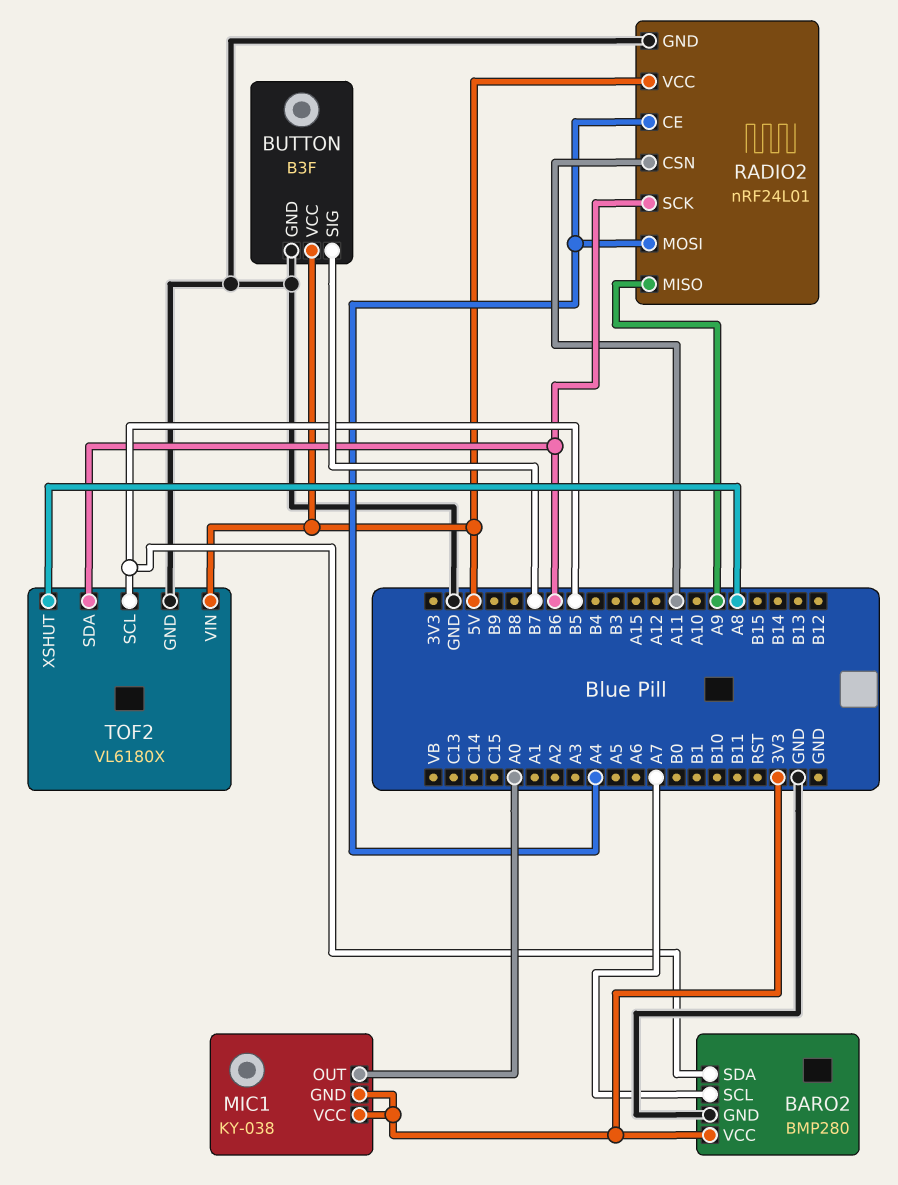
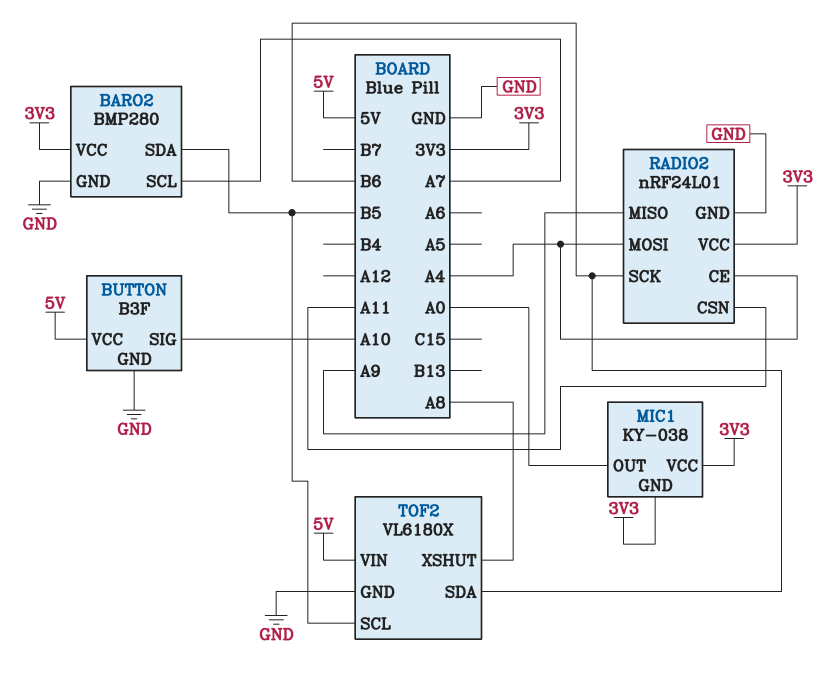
BUTTON pin SIG: B7 -> A10
RADIO2 pin VCC: 5V -> 3V3

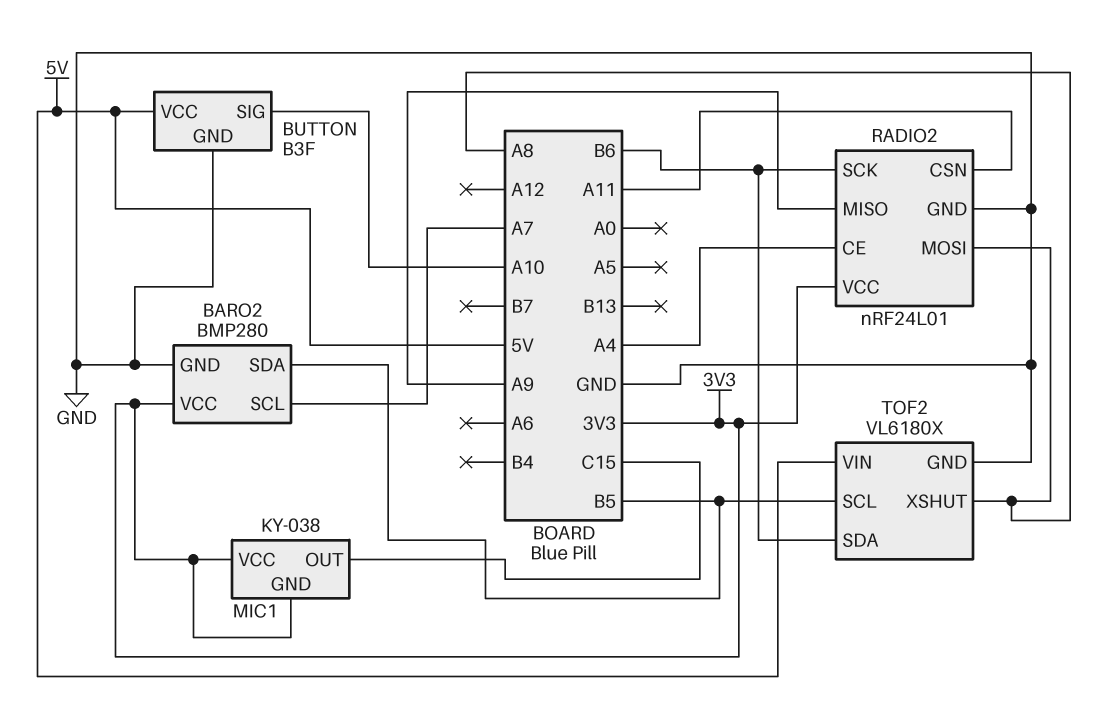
MIC1 pin OUT: A0 -> C15
RADIO2 pin MOSI: A4 -> A8

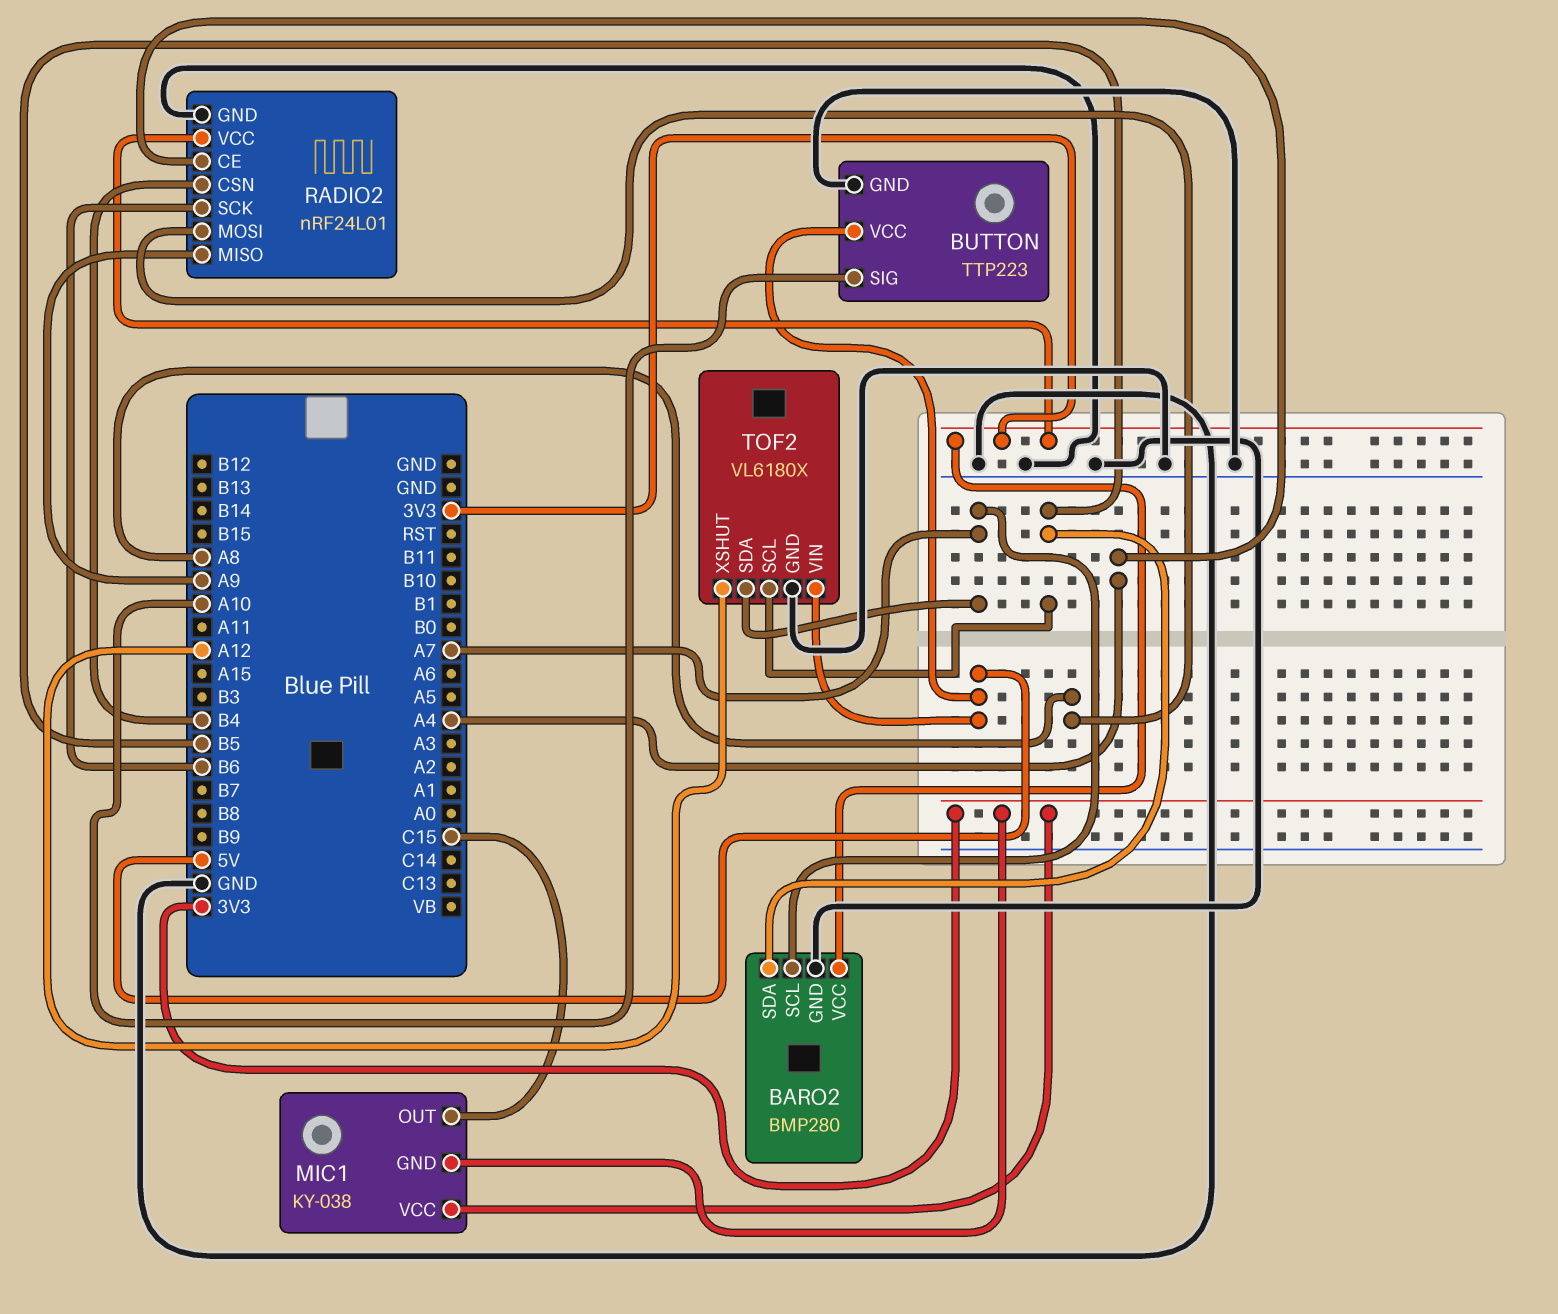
BUTTON: B3F -> TTP223
RADIO2 pin CSN: A11 -> B4
TOF2 pin SDA: B6 -> A7
TOF2 pin XSHUT: A8 -> A12

